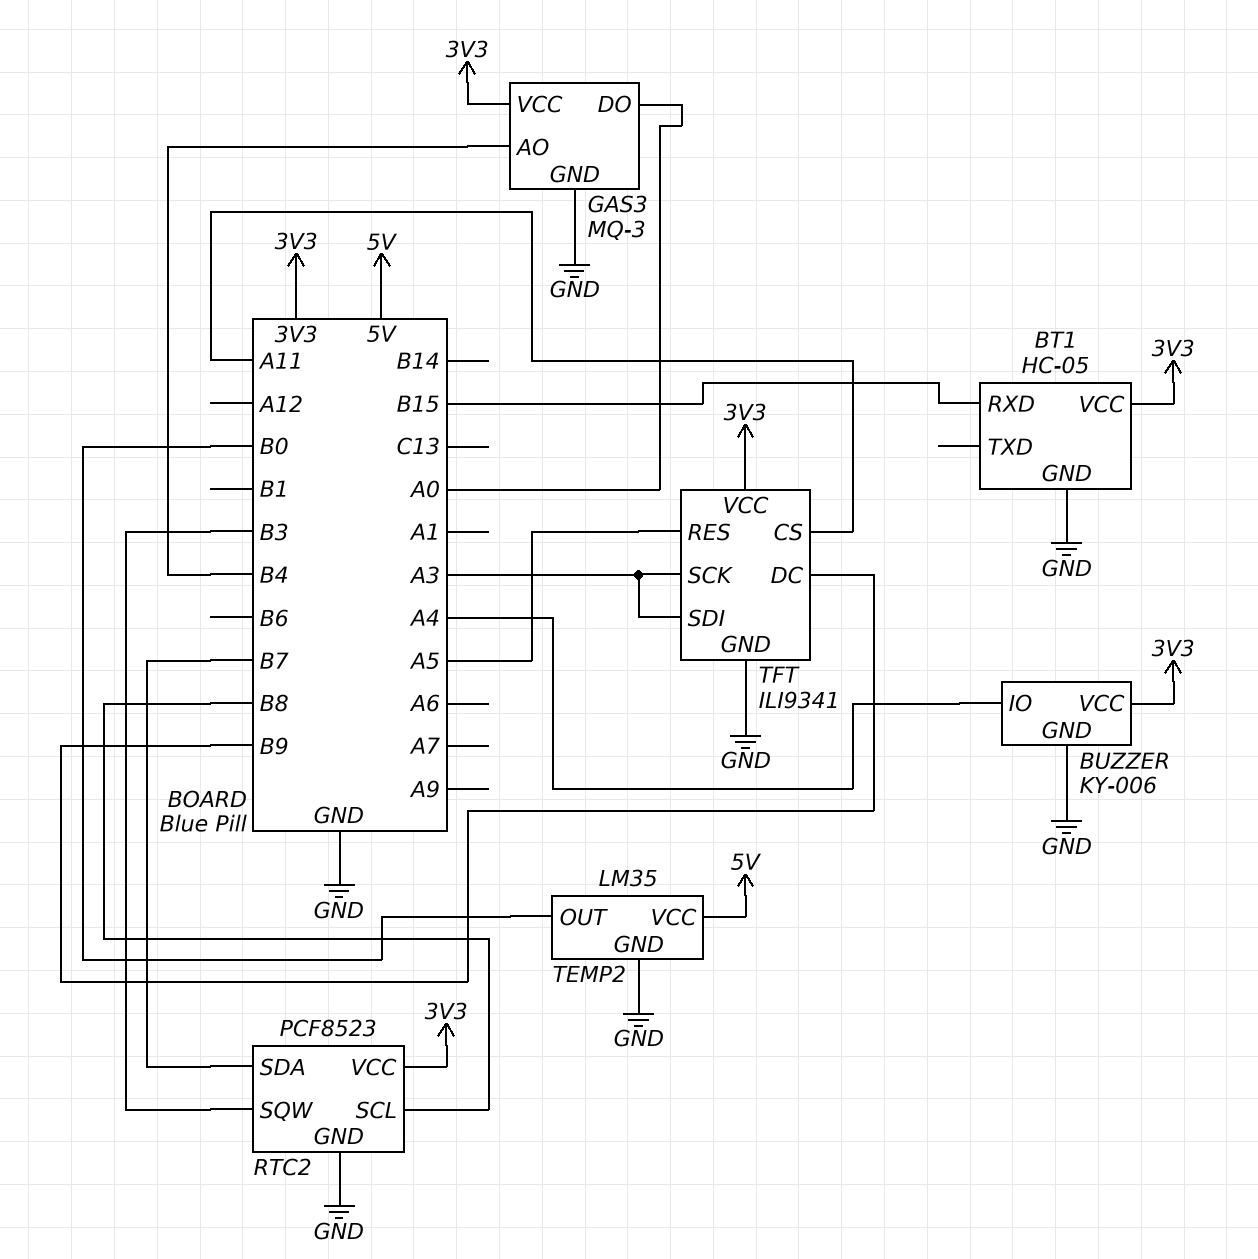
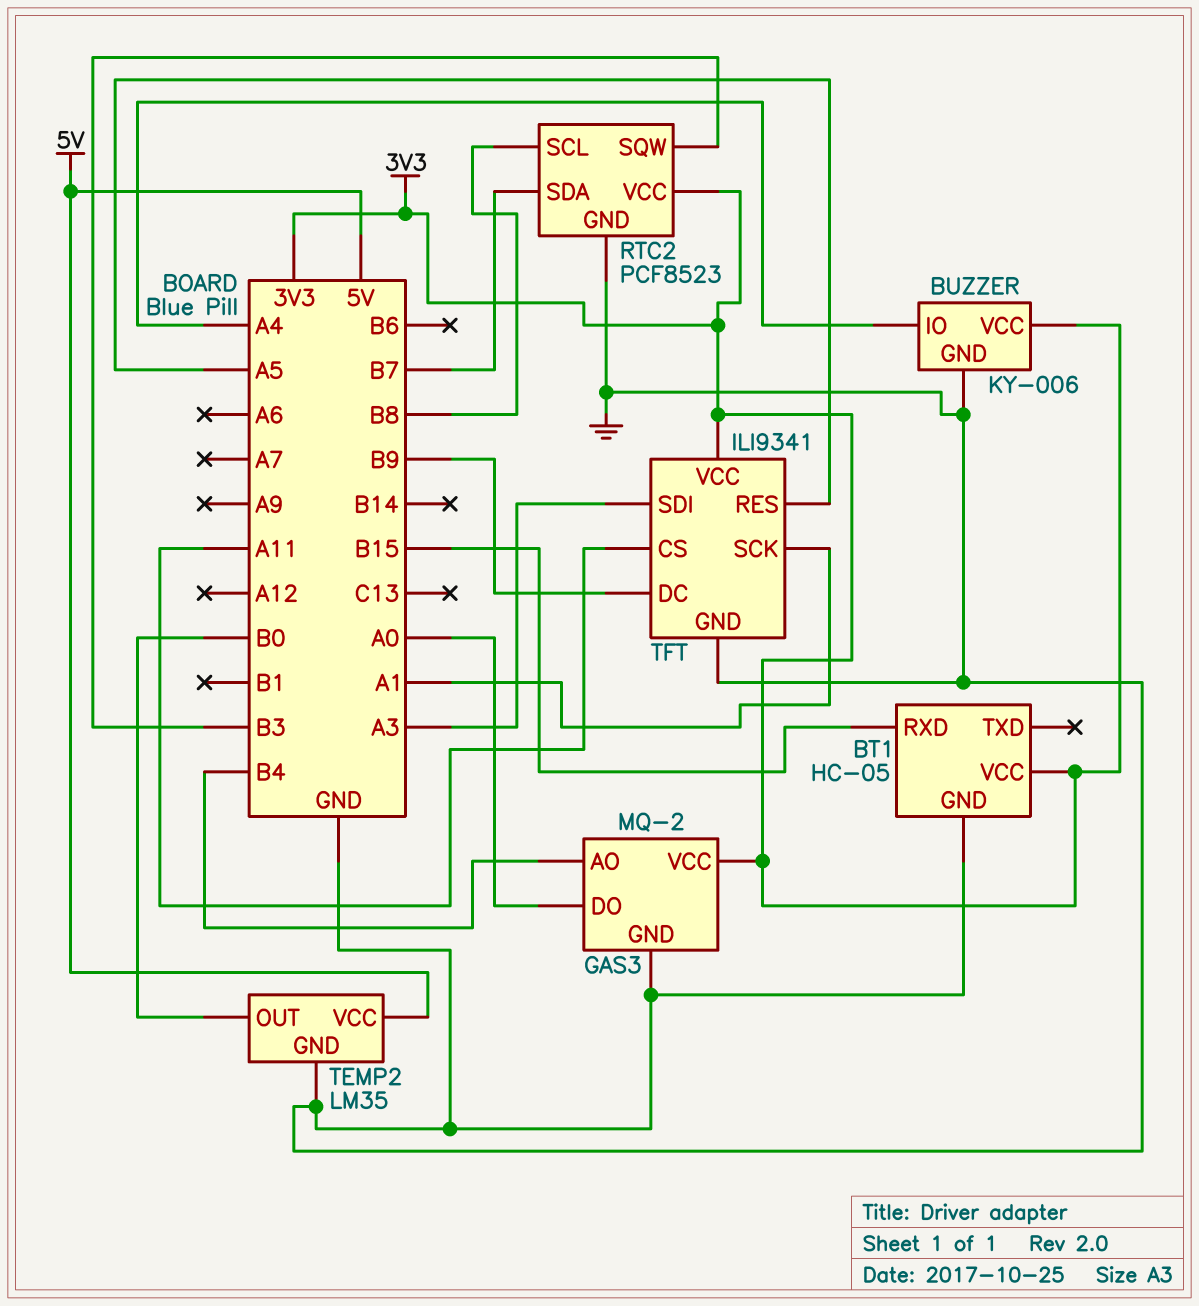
GAS3: MQ-3 -> MQ-2
TFT pin SCK: A3 -> A1

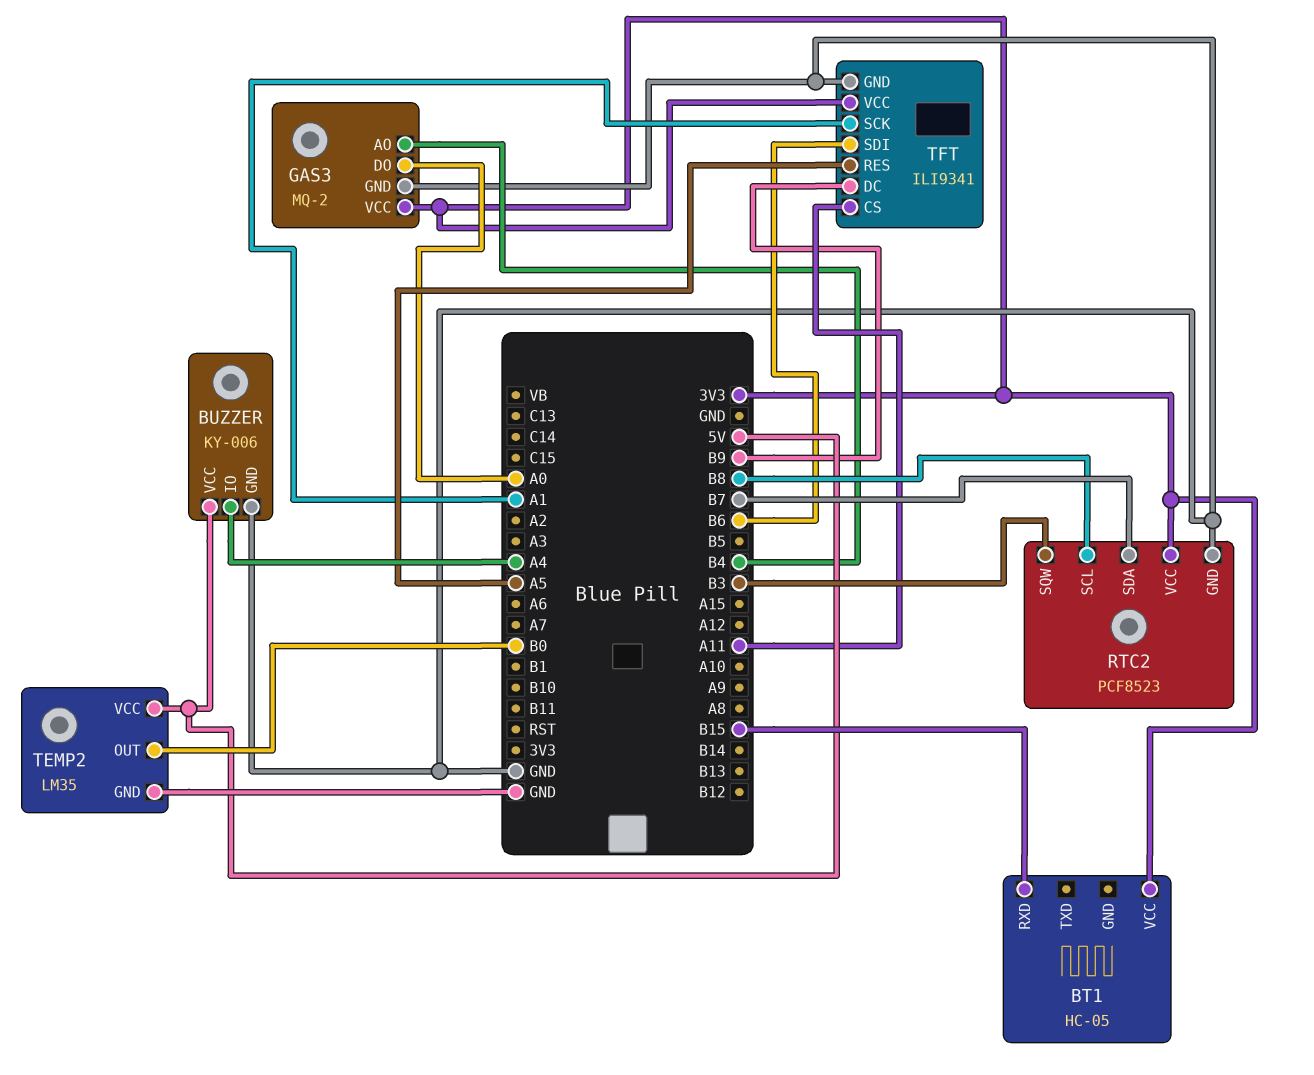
BT1 pin GND: GND -> none
BUZZER pin VCC: 3V3 -> 5V
TFT pin SDI: A3 -> B6

